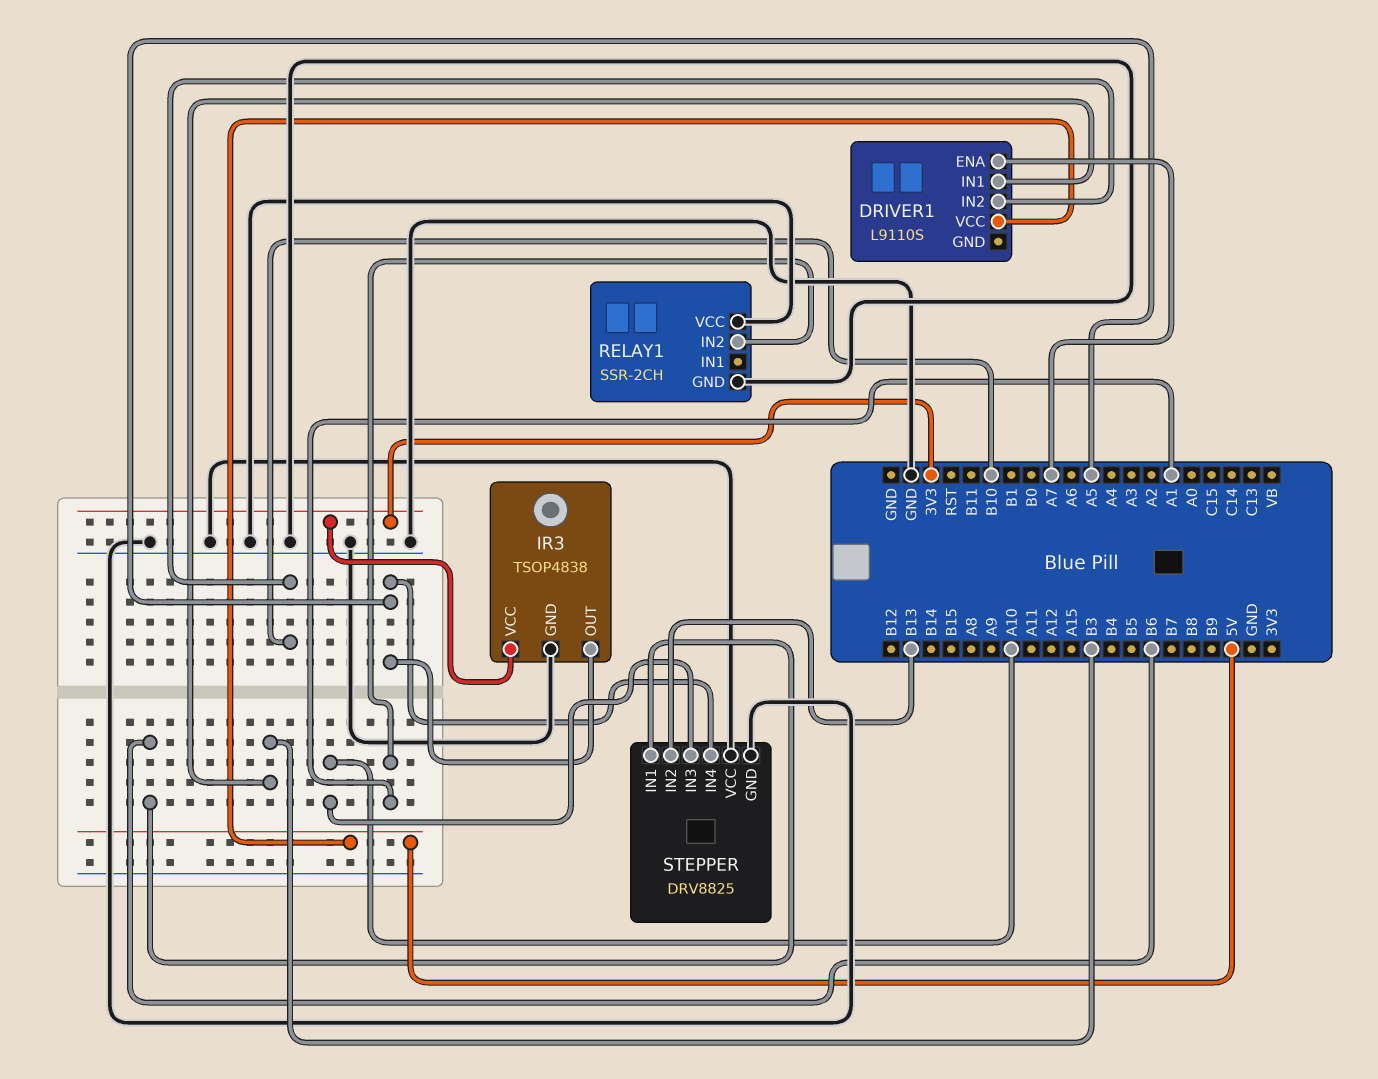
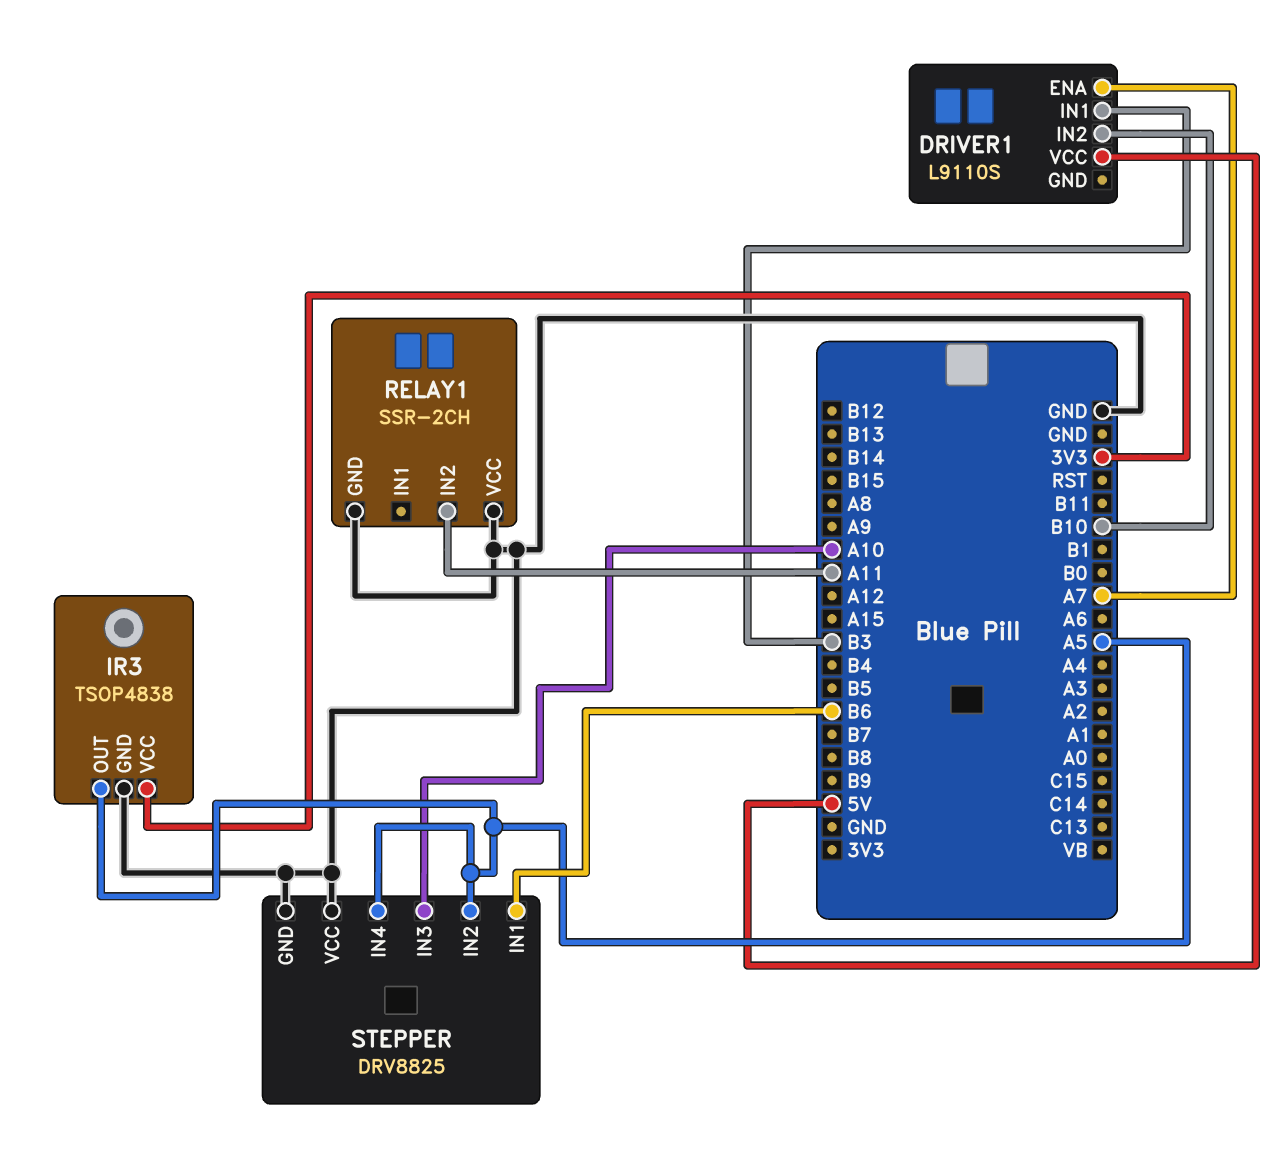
RELAY1 pin IN2: A1 -> A11
STEPPER pin IN2: B13 -> A5

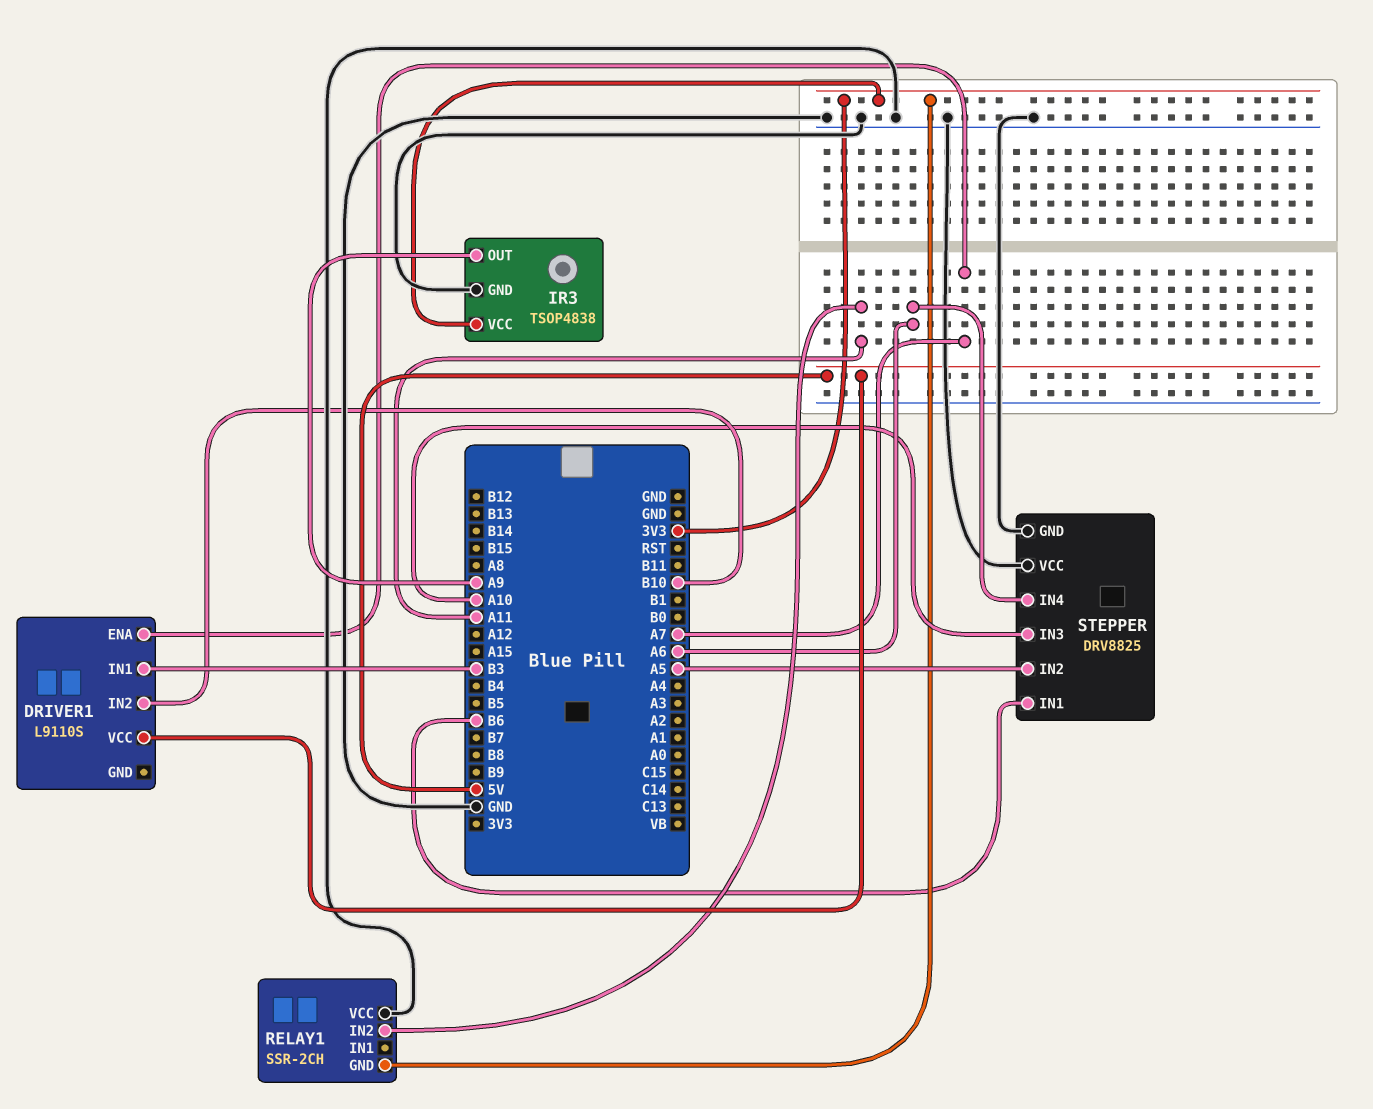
IR3 pin OUT: A5 -> A9
RELAY1 pin GND: GND -> 3V3
STEPPER pin IN4: A5 -> A6

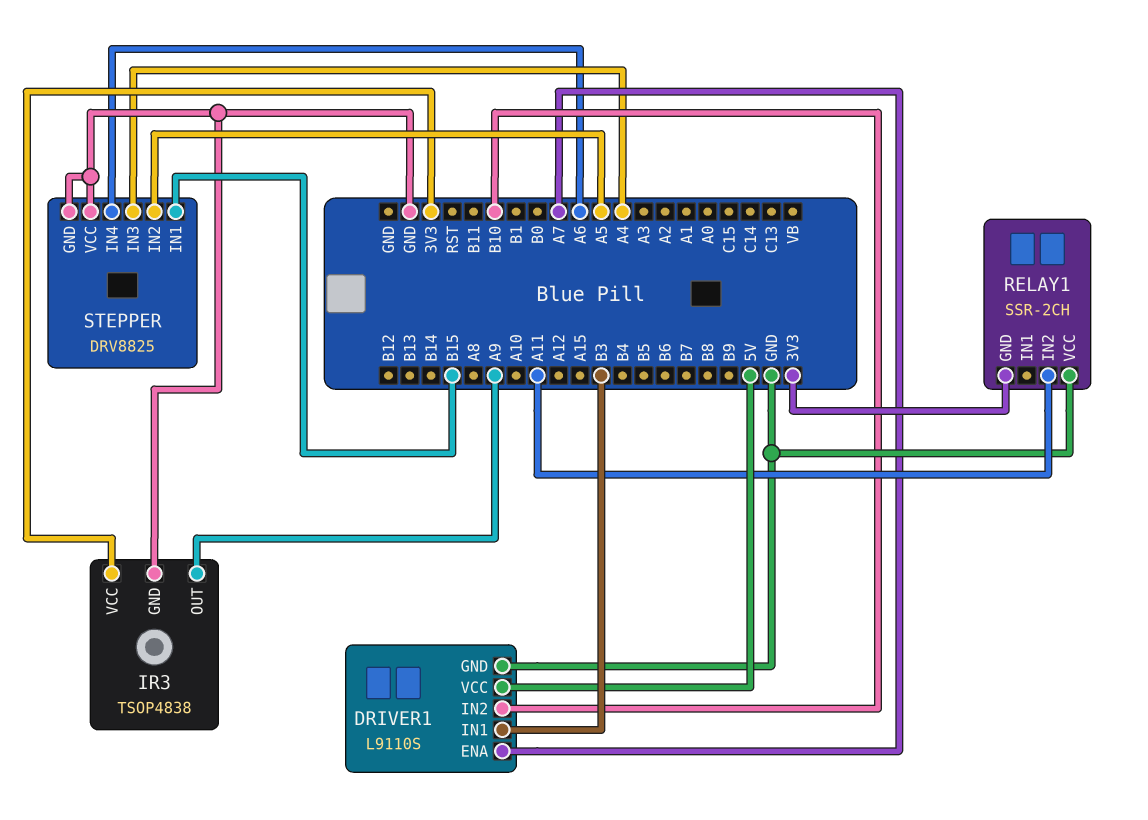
DRIVER1 pin GND: none -> GND
STEPPER pin IN1: B6 -> B15
STEPPER pin IN3: A10 -> A4

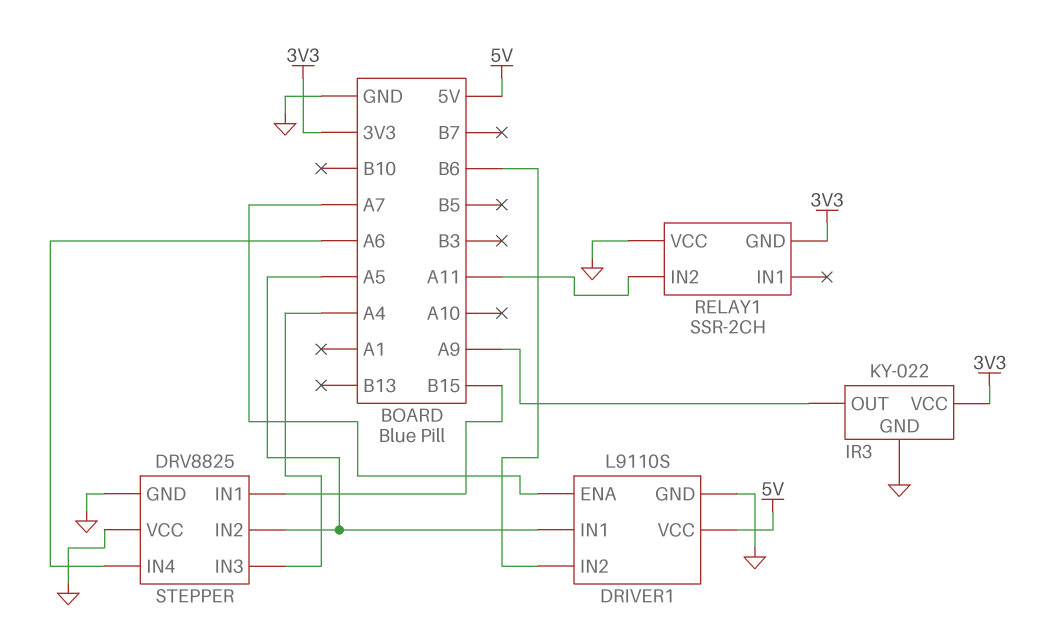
DRIVER1 pin IN1: B3 -> A5
DRIVER1 pin IN2: B10 -> B6
IR3: TSOP4838 -> KY-022

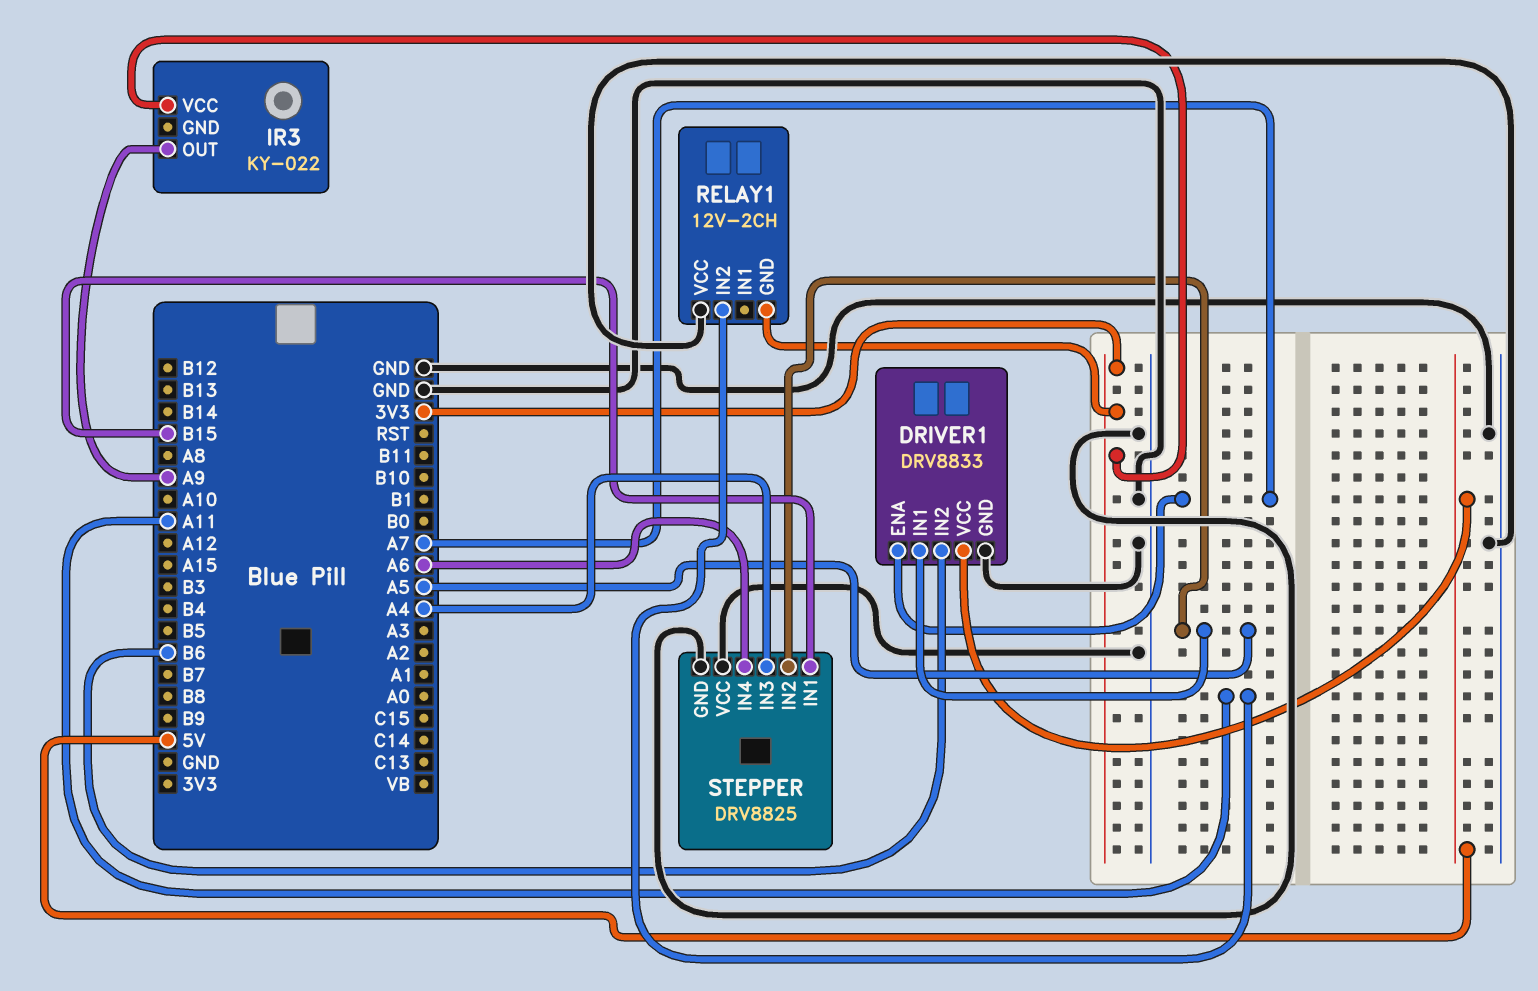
DRIVER1: L9110S -> DRV8833
IR3 pin GND: GND -> none
RELAY1: SSR-2CH -> 12V-2CH

